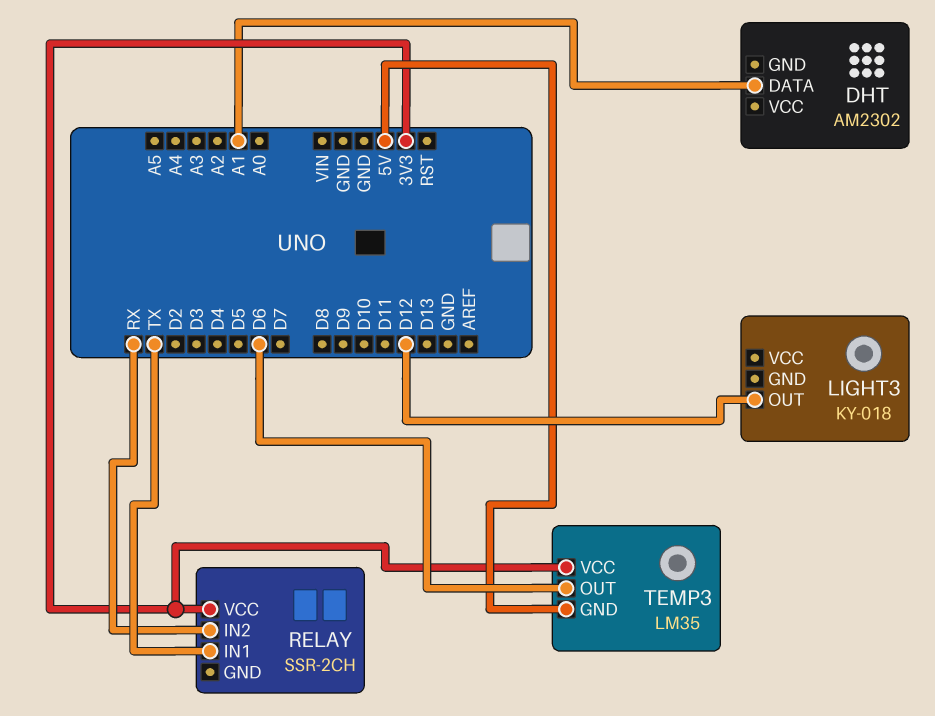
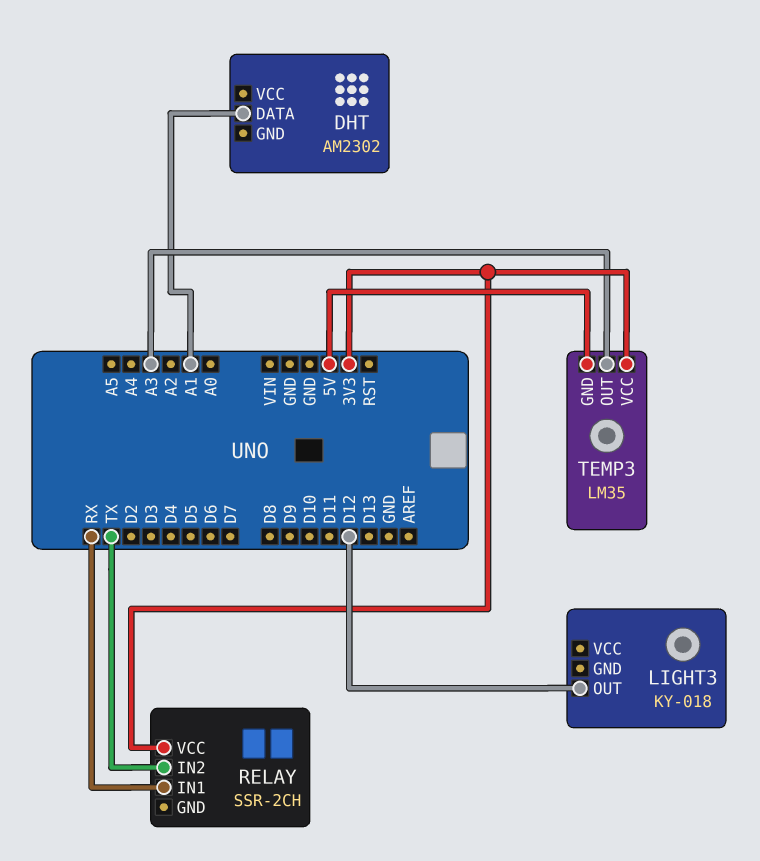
RELAY pin IN1: TX -> RX
RELAY pin IN2: RX -> TX
TEMP3 pin OUT: D6 -> A3

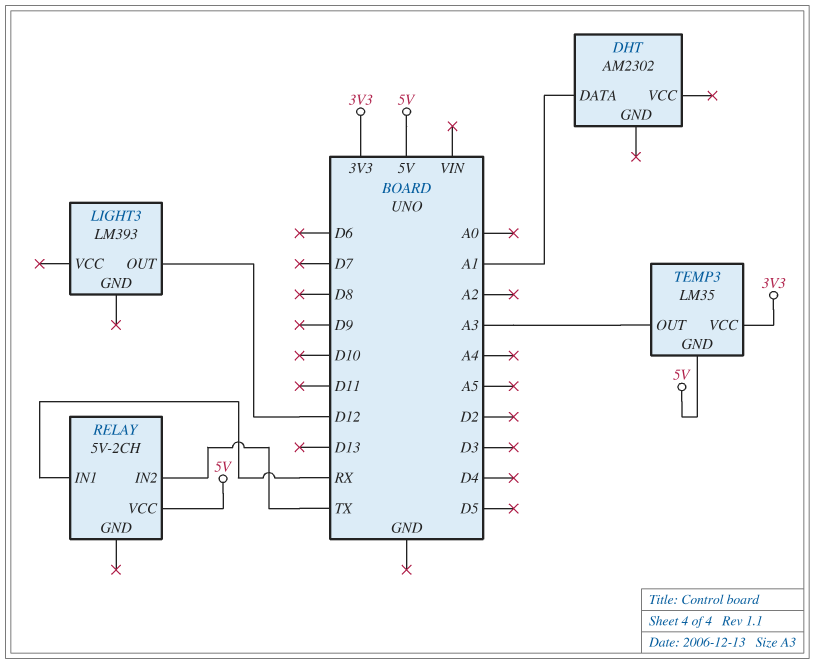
LIGHT3: KY-018 -> LM393
RELAY: SSR-2CH -> 5V-2CH
RELAY pin VCC: 3V3 -> 5V

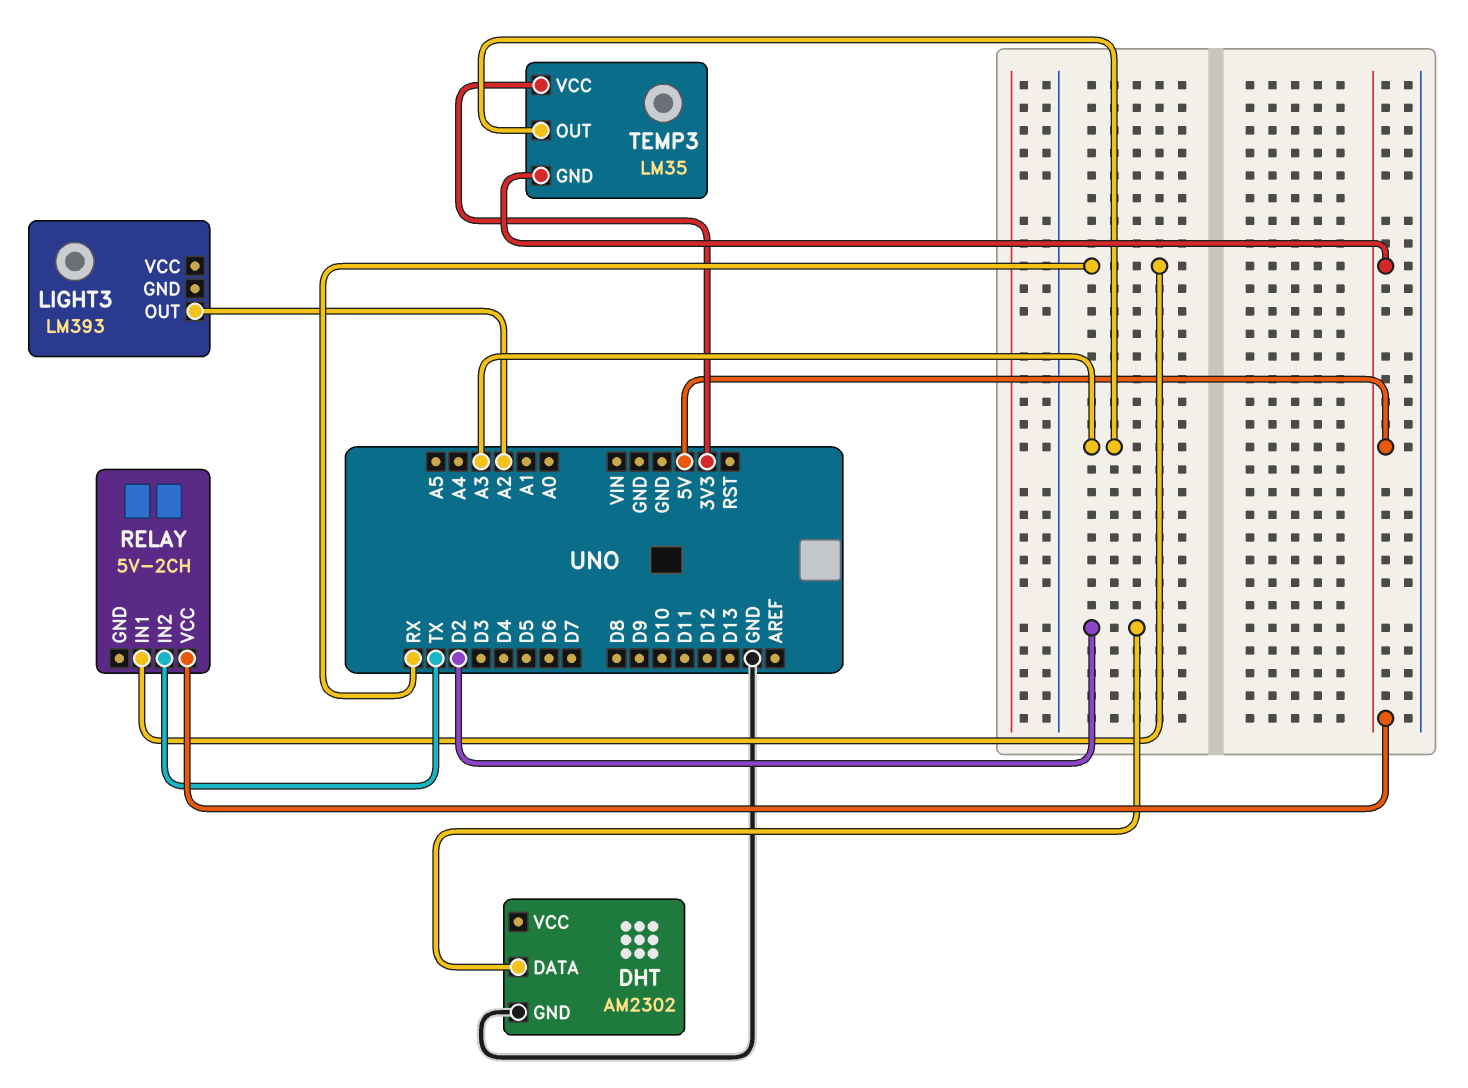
DHT pin DATA: A1 -> D2
DHT pin GND: none -> GND
LIGHT3 pin OUT: D12 -> A2

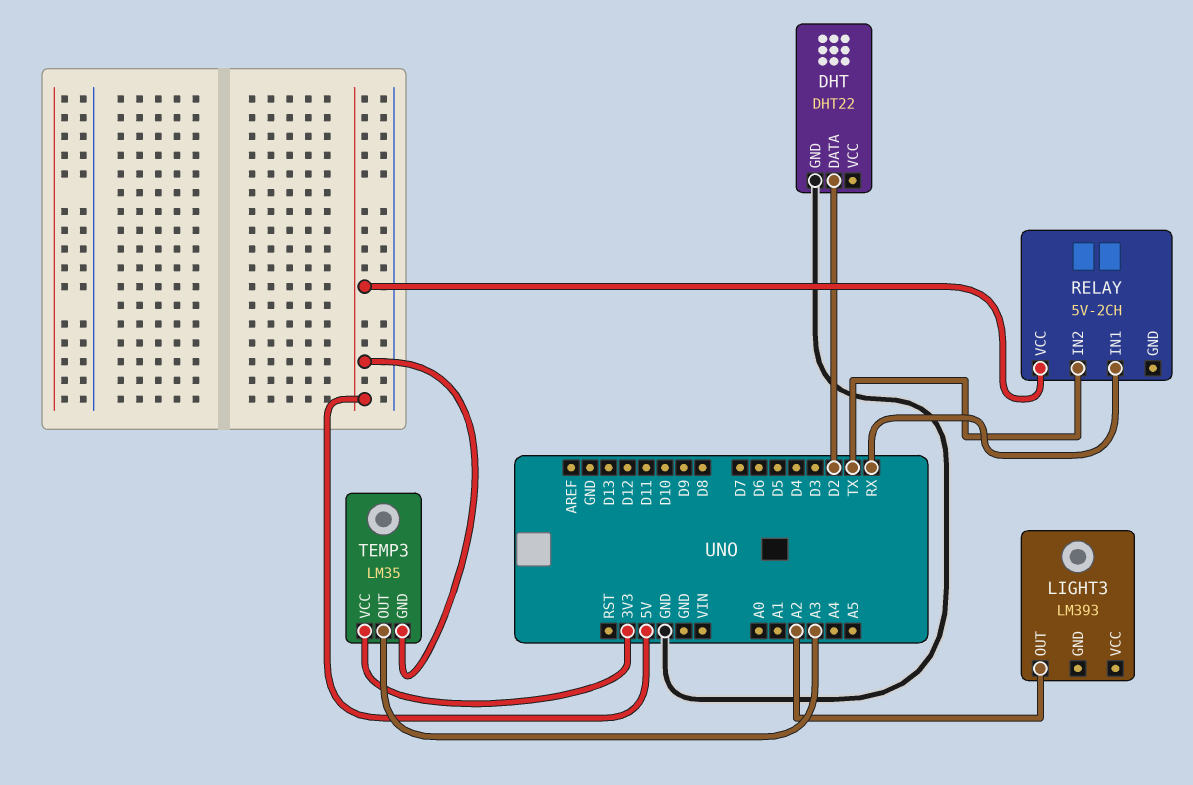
DHT: AM2302 -> DHT22

